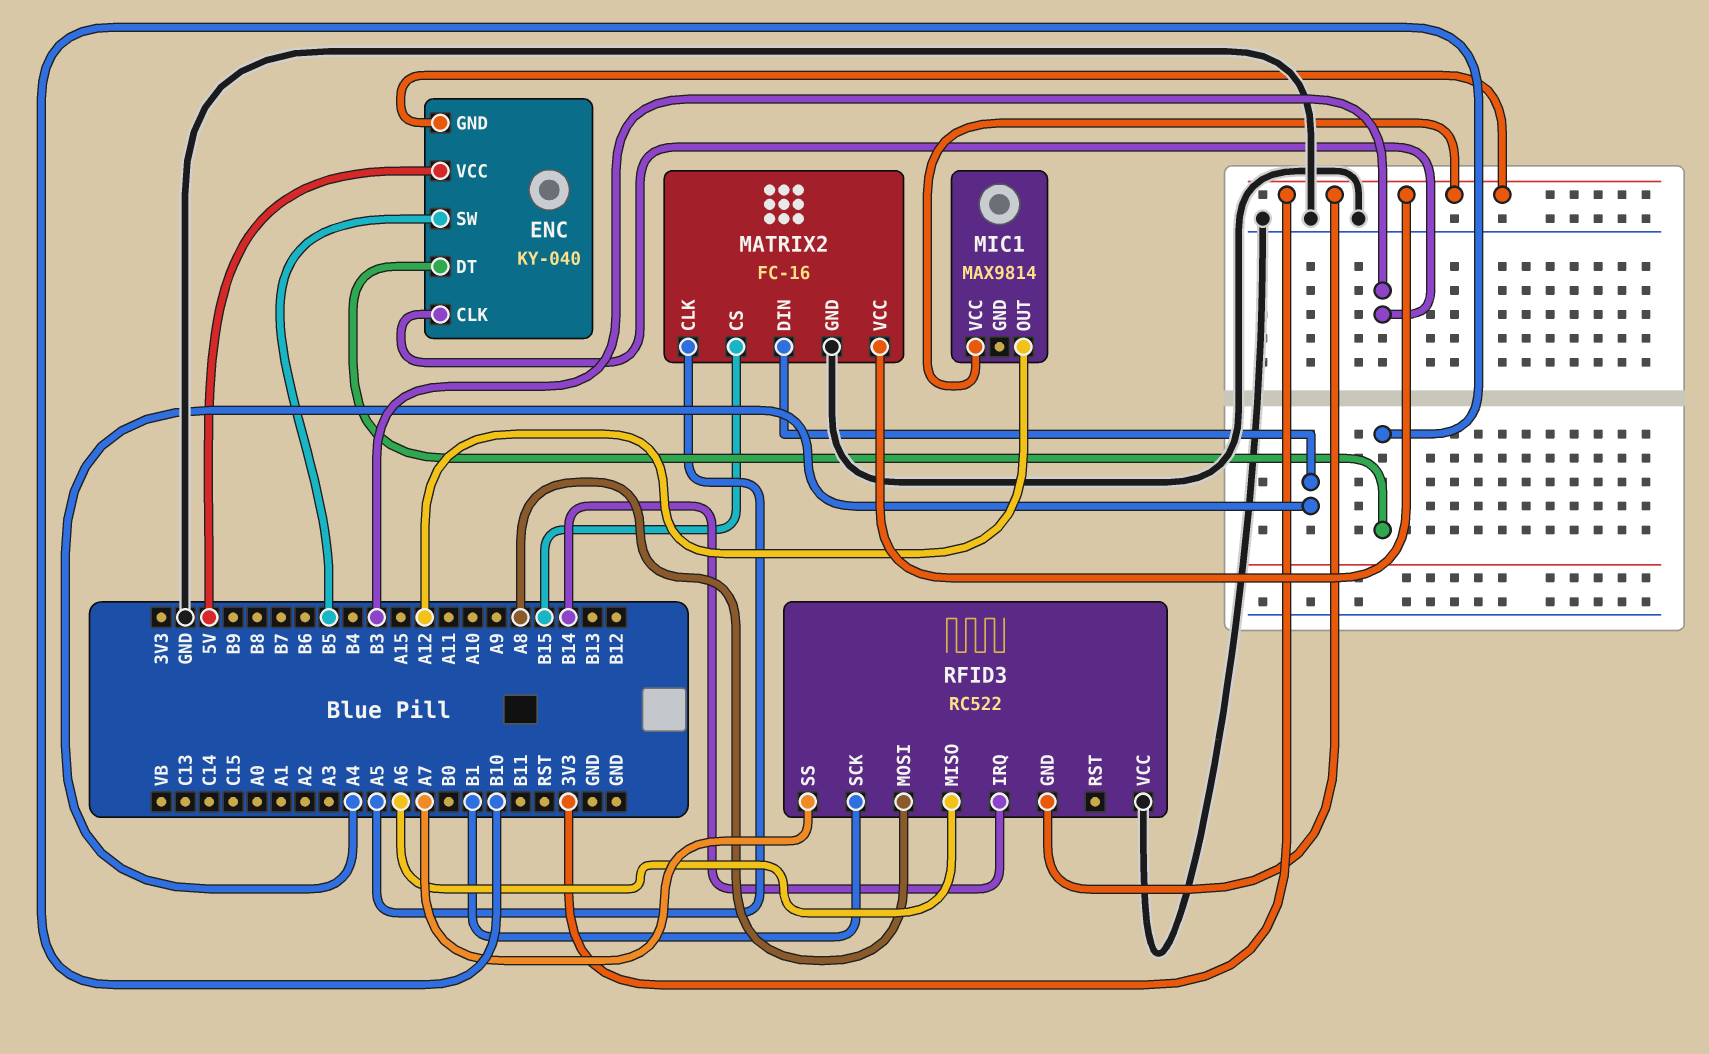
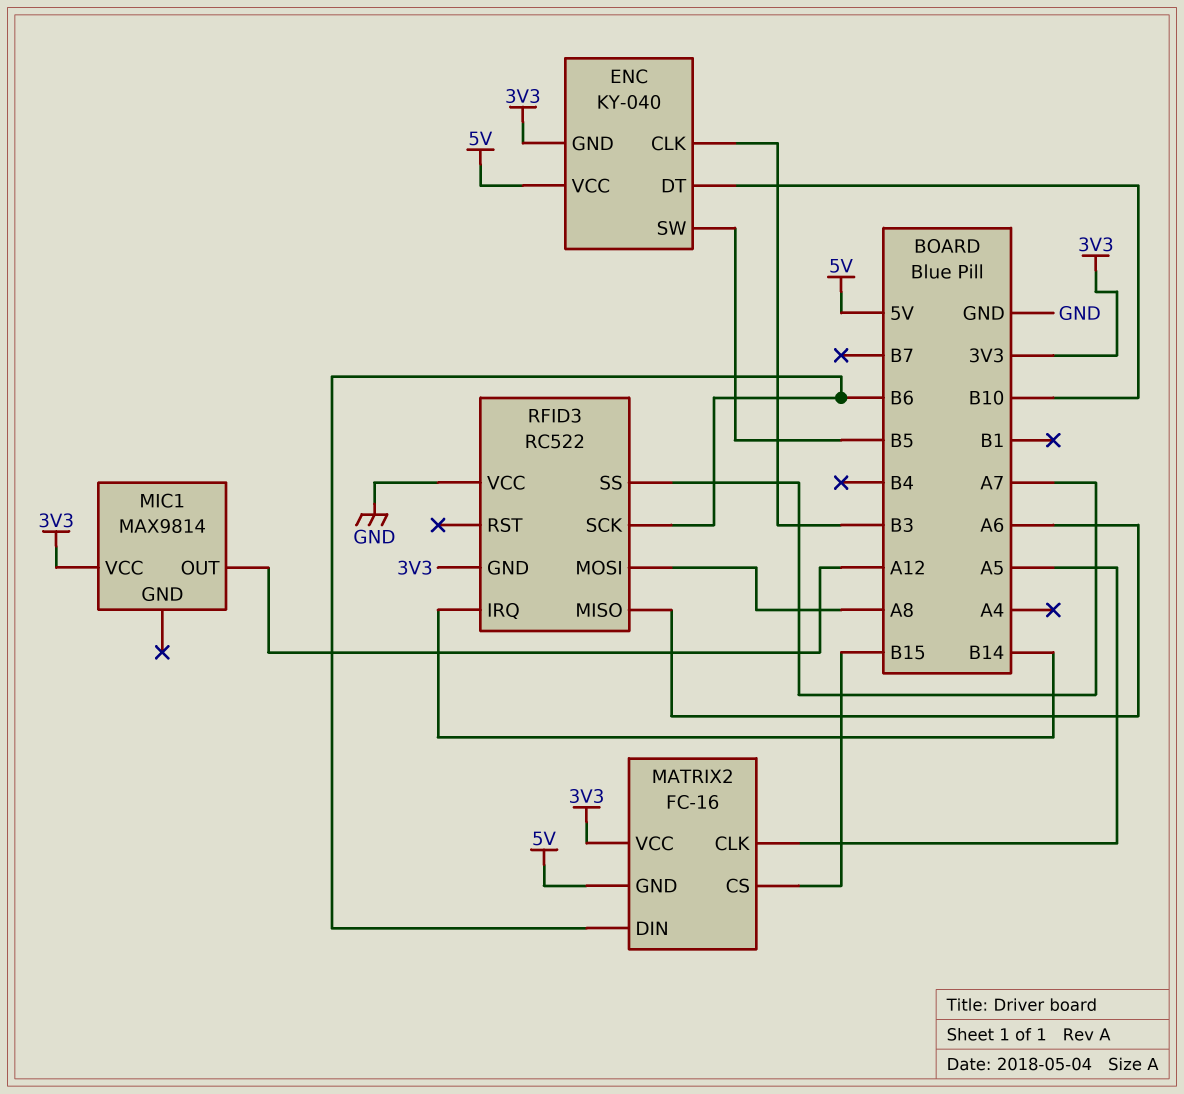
MATRIX2 pin DIN: A4 -> B6
MATRIX2 pin GND: GND -> 5V
RFID3 pin SCK: B1 -> B6

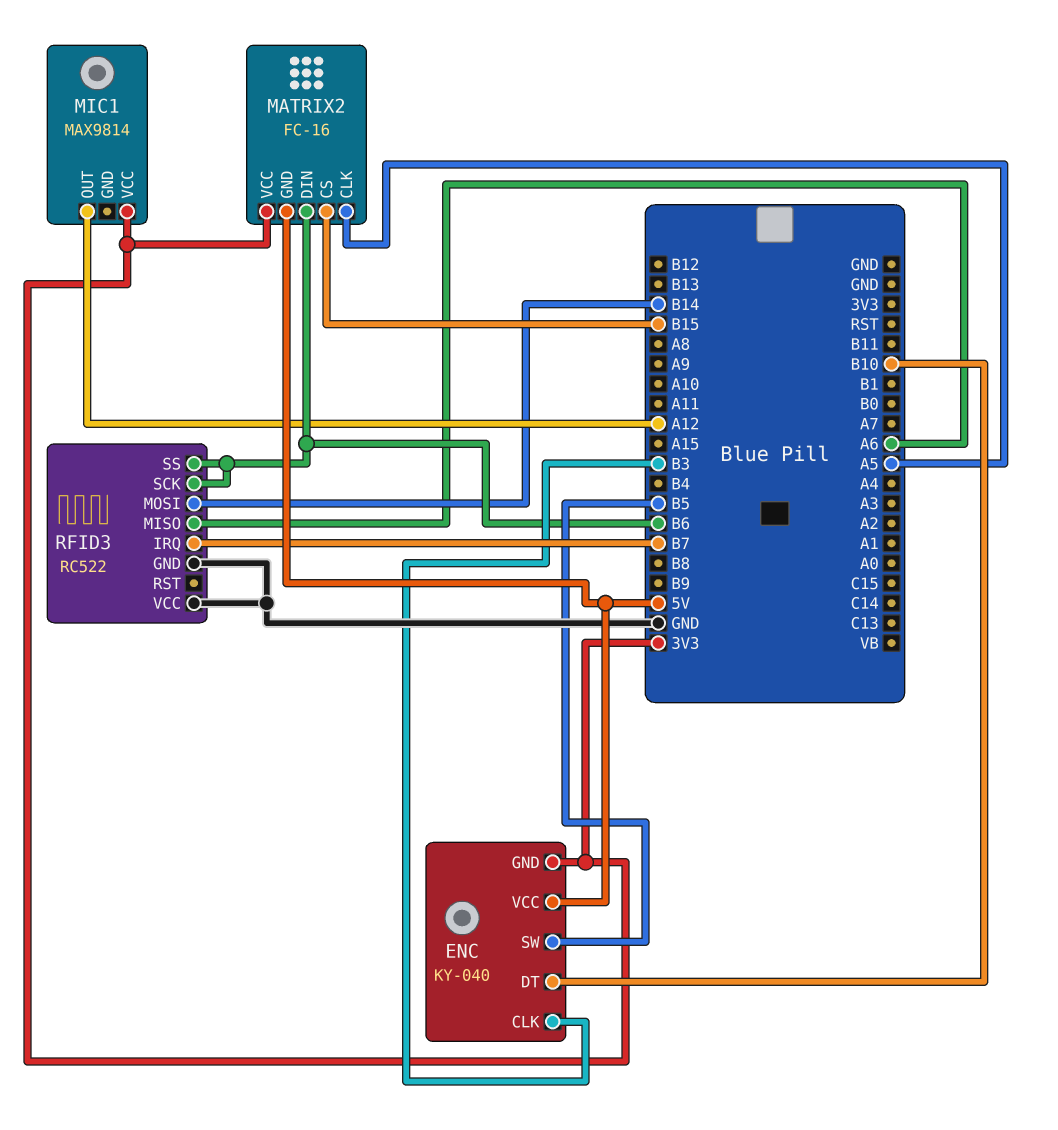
RFID3 pin GND: 3V3 -> GND
RFID3 pin IRQ: B14 -> B7
RFID3 pin MOSI: A8 -> B14
RFID3 pin SS: A7 -> B6

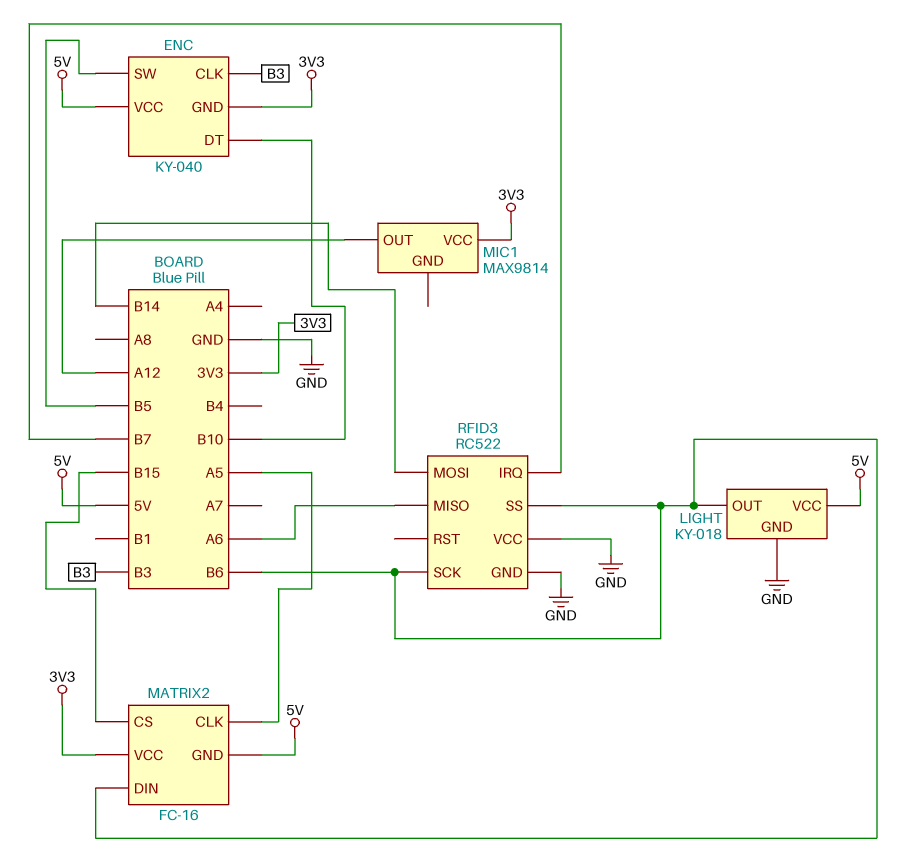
LIGHT: none -> KY-018
LIGHT pin GND: none -> GND
LIGHT pin OUT: none -> B6
LIGHT pin VCC: none -> 5V

